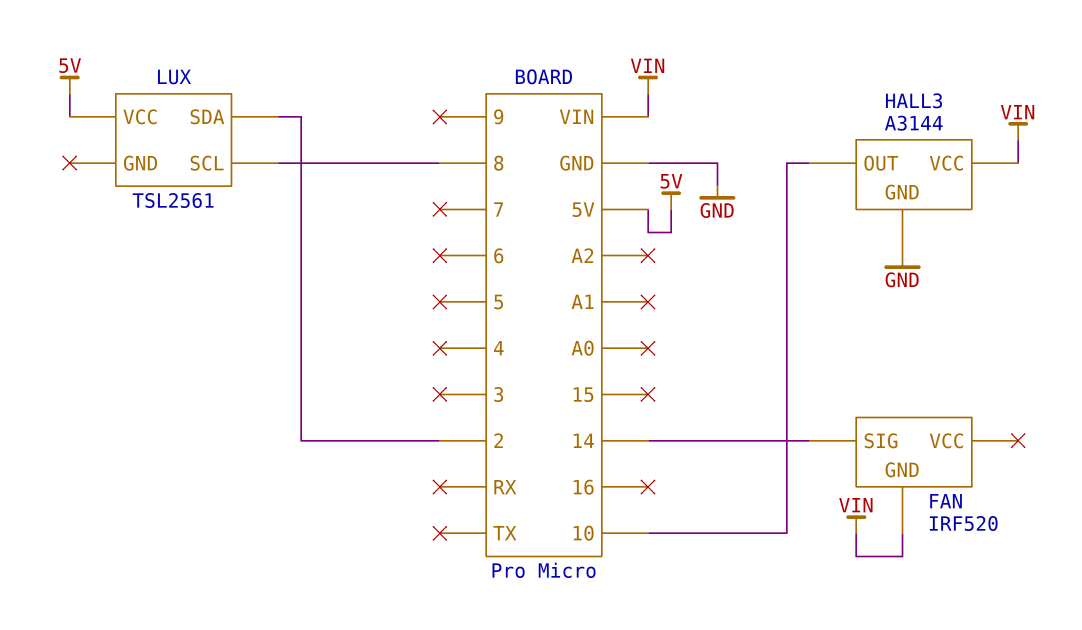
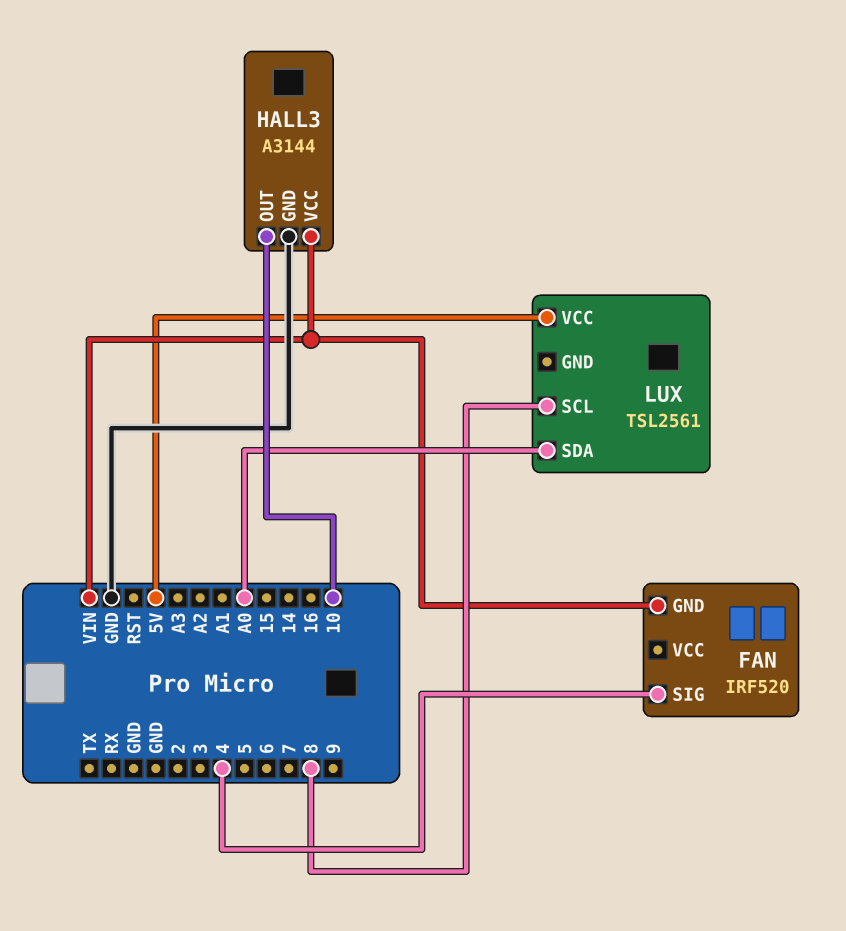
FAN pin SIG: 14 -> 4
LUX pin SDA: 2 -> A0

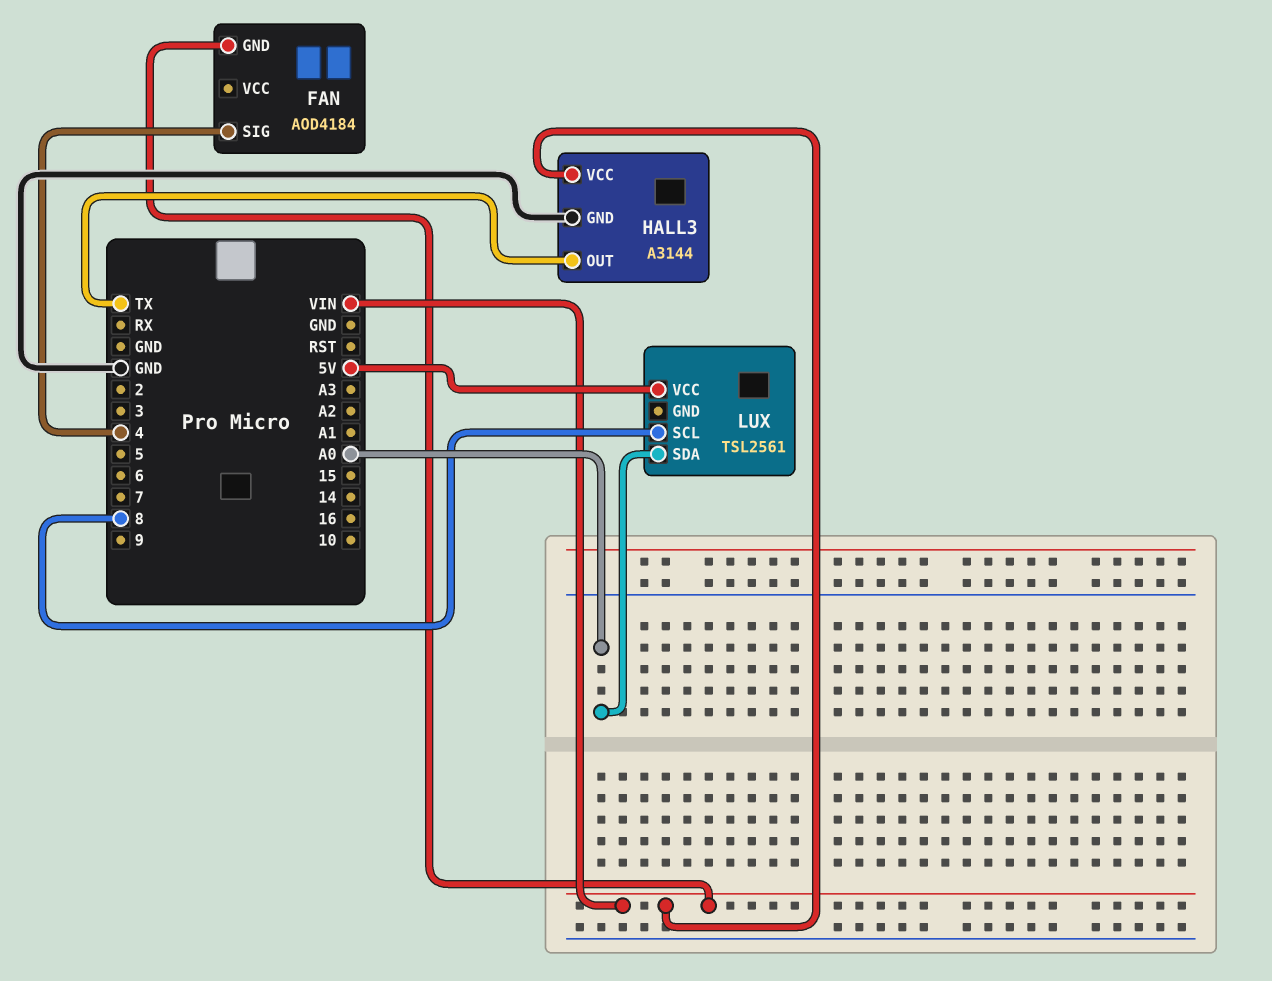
FAN: IRF520 -> AOD4184
HALL3 pin OUT: 10 -> TX

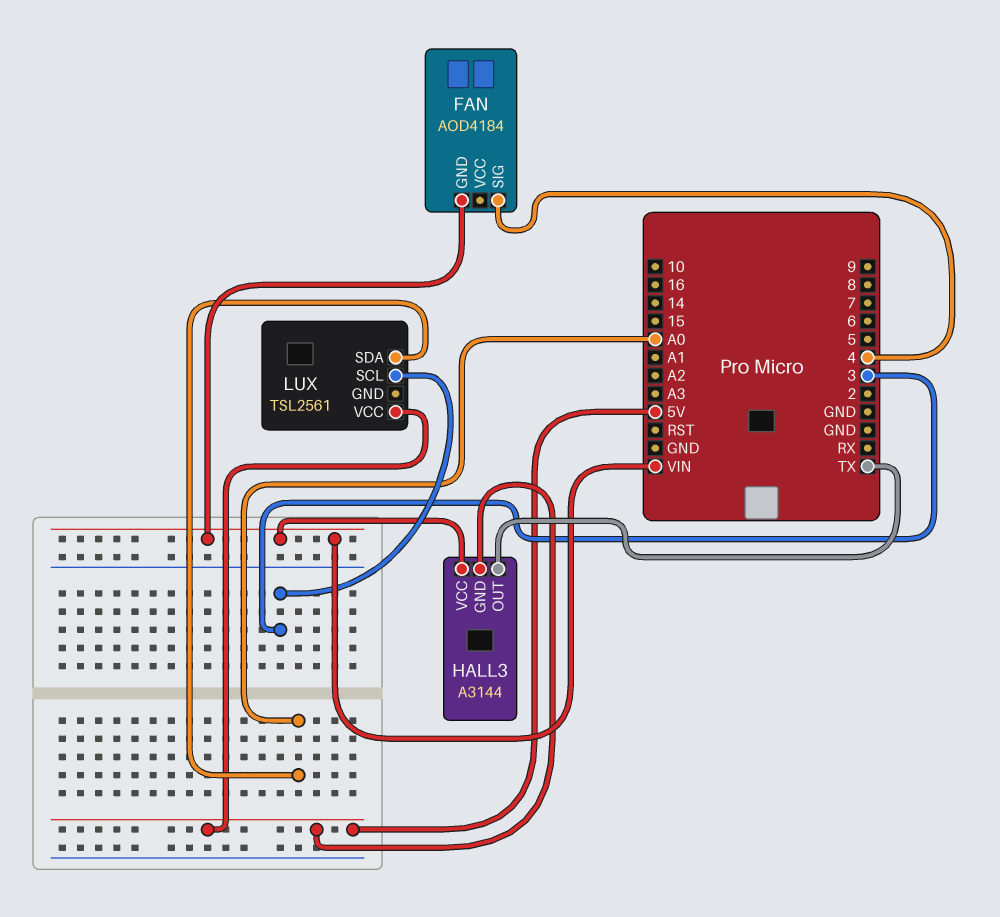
HALL3 pin GND: GND -> 5V
LUX pin SCL: 8 -> 3

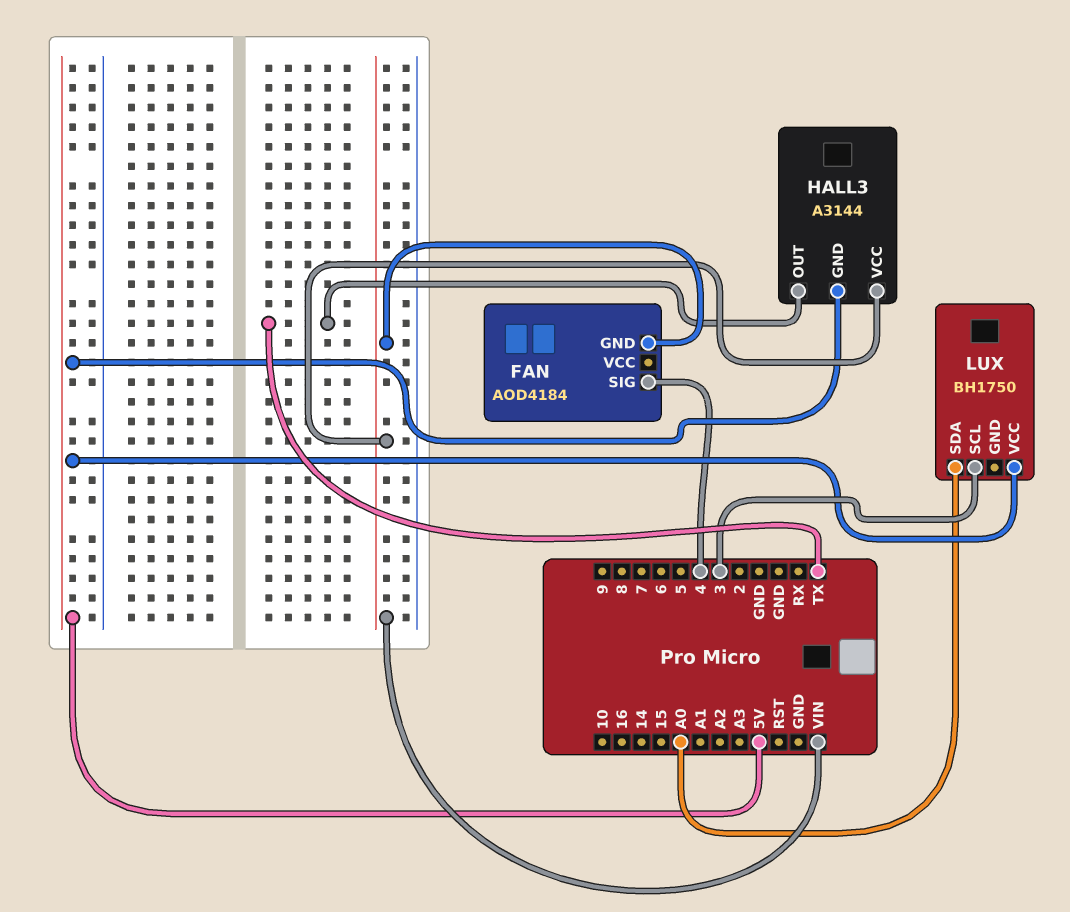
LUX: TSL2561 -> BH1750

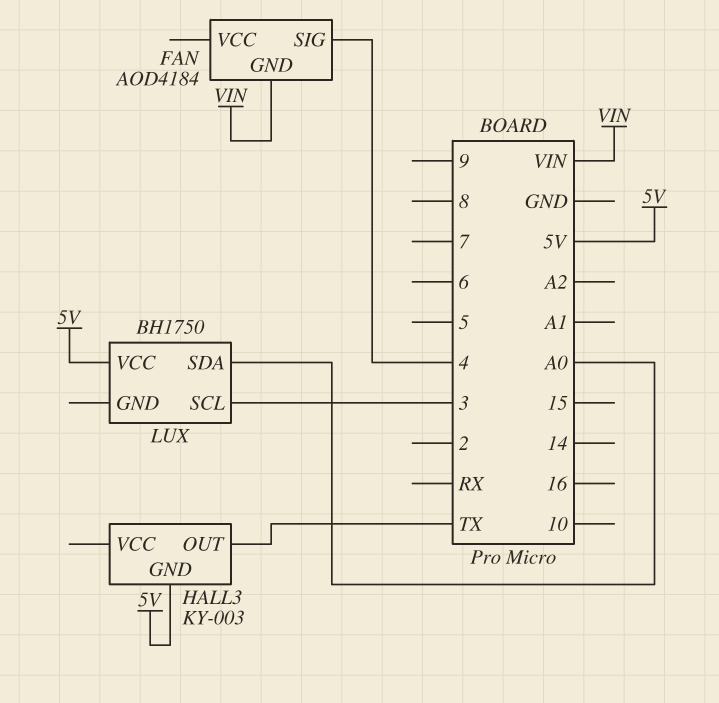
HALL3: A3144 -> KY-003
HALL3 pin VCC: VIN -> none

